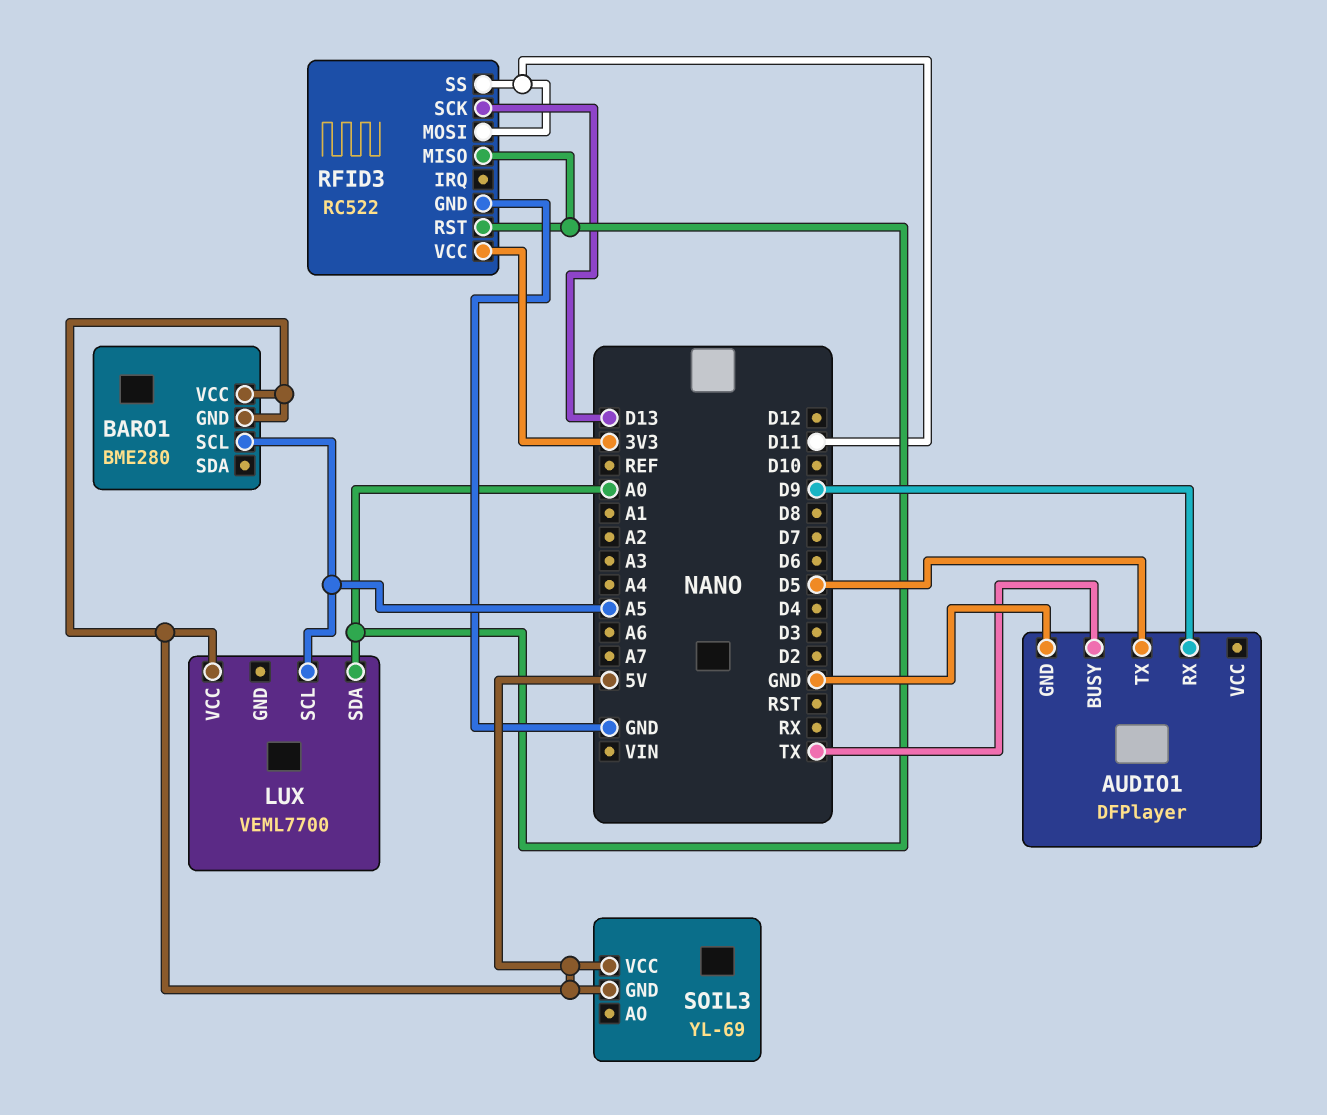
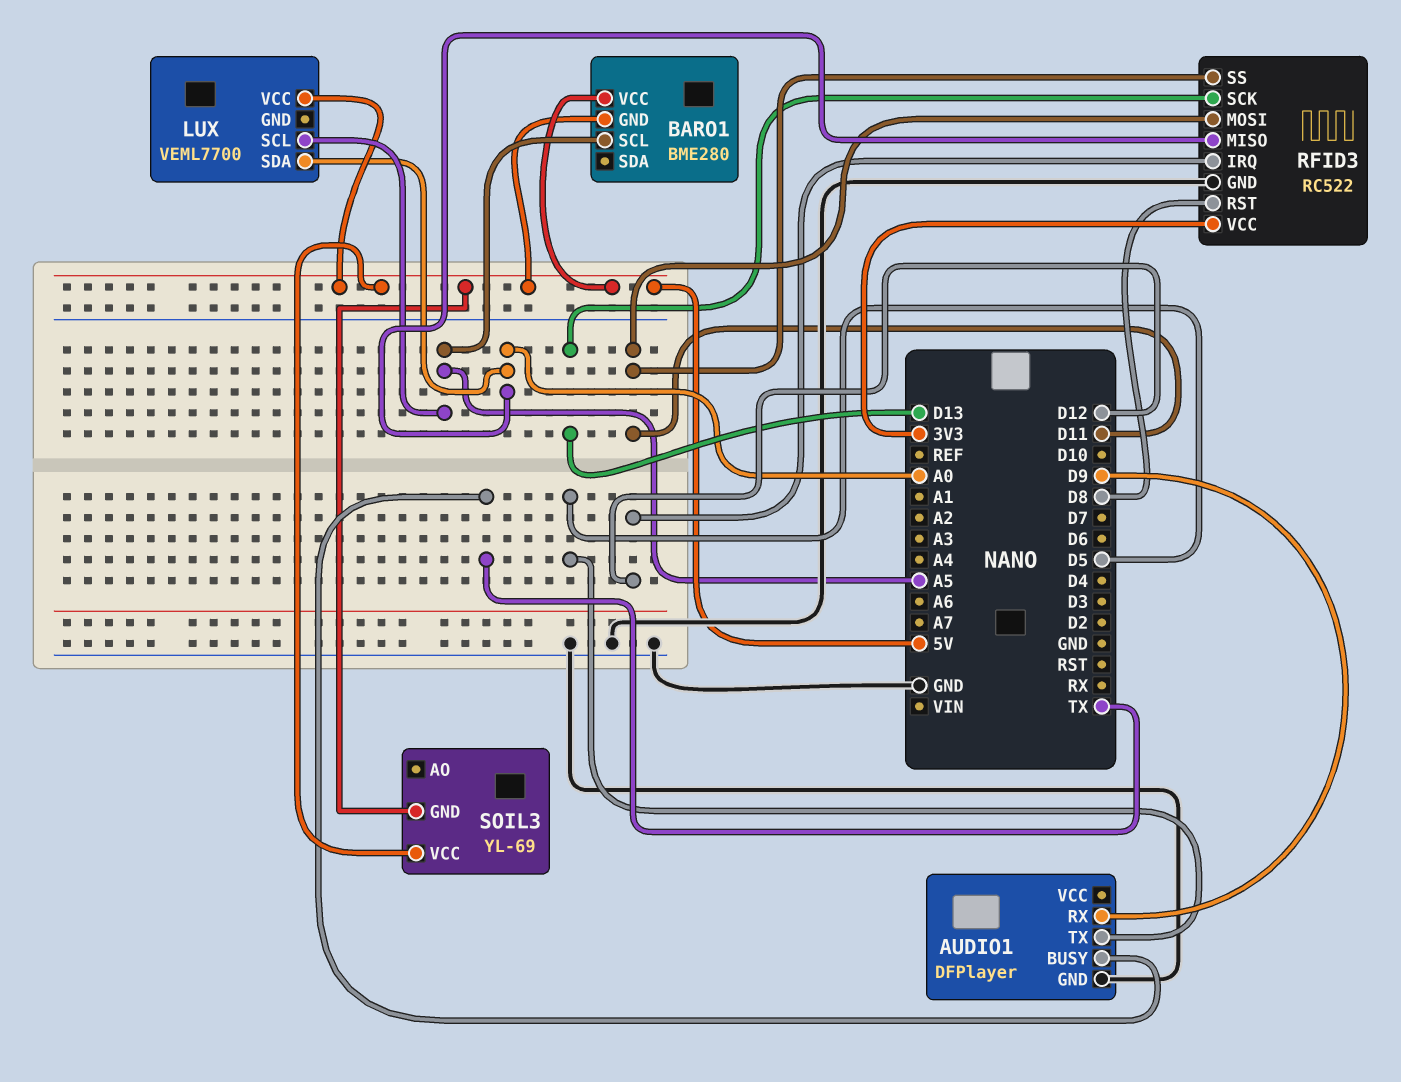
RFID3 pin IRQ: none -> D12
RFID3 pin RST: A0 -> D8

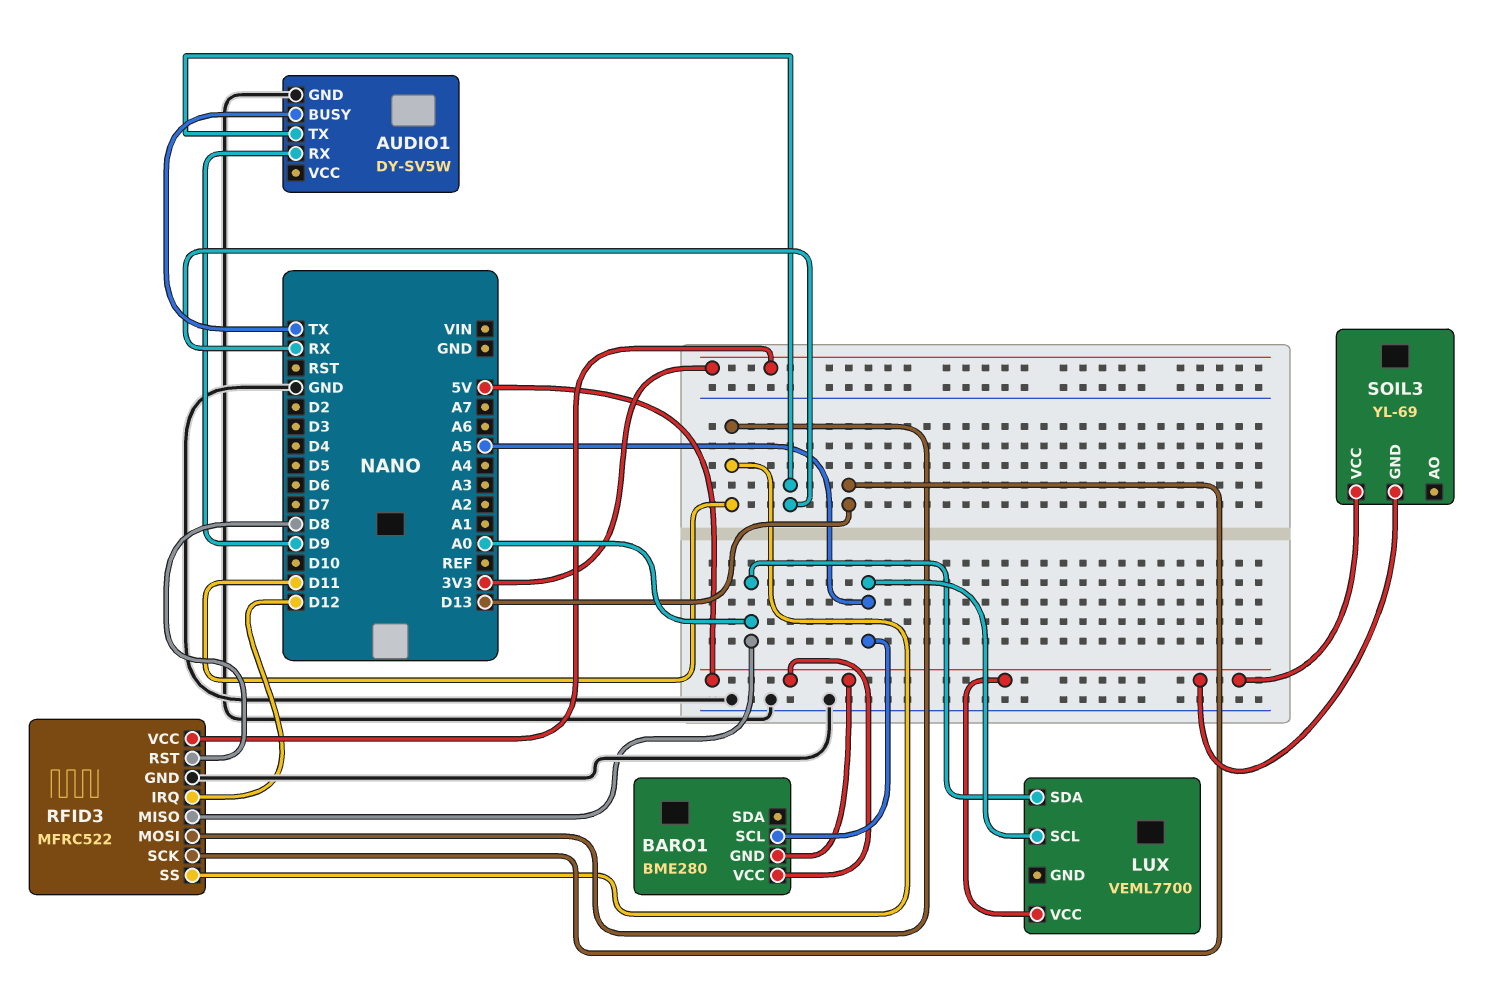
AUDIO1: DFPlayer -> DY-SV5W
AUDIO1 pin TX: D5 -> RX
RFID3: RC522 -> MFRC522

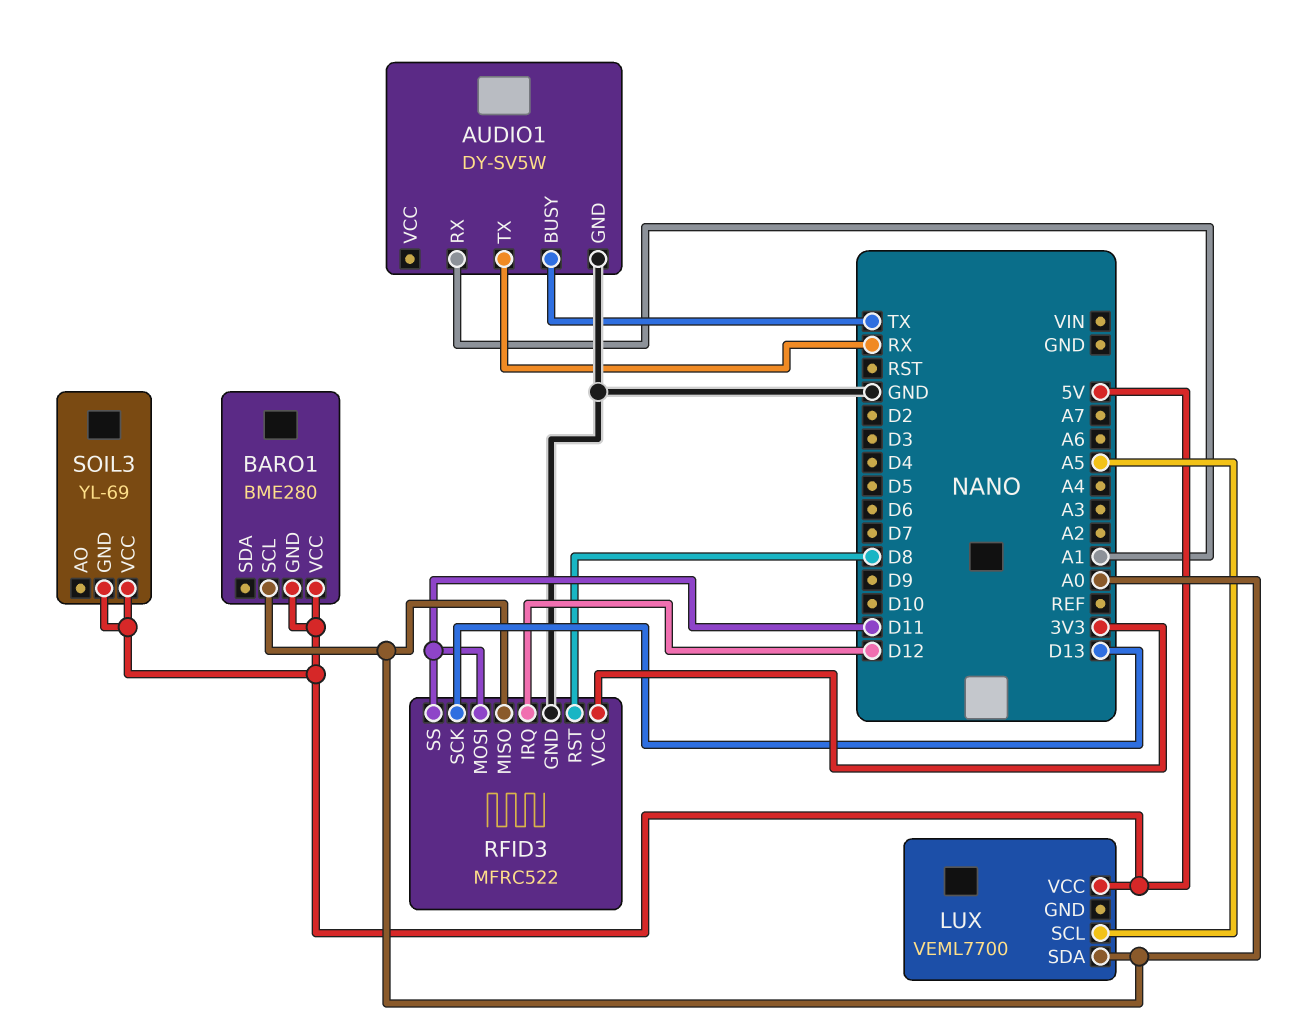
AUDIO1 pin RX: D9 -> A1
BARO1 pin SCL: A5 -> A0

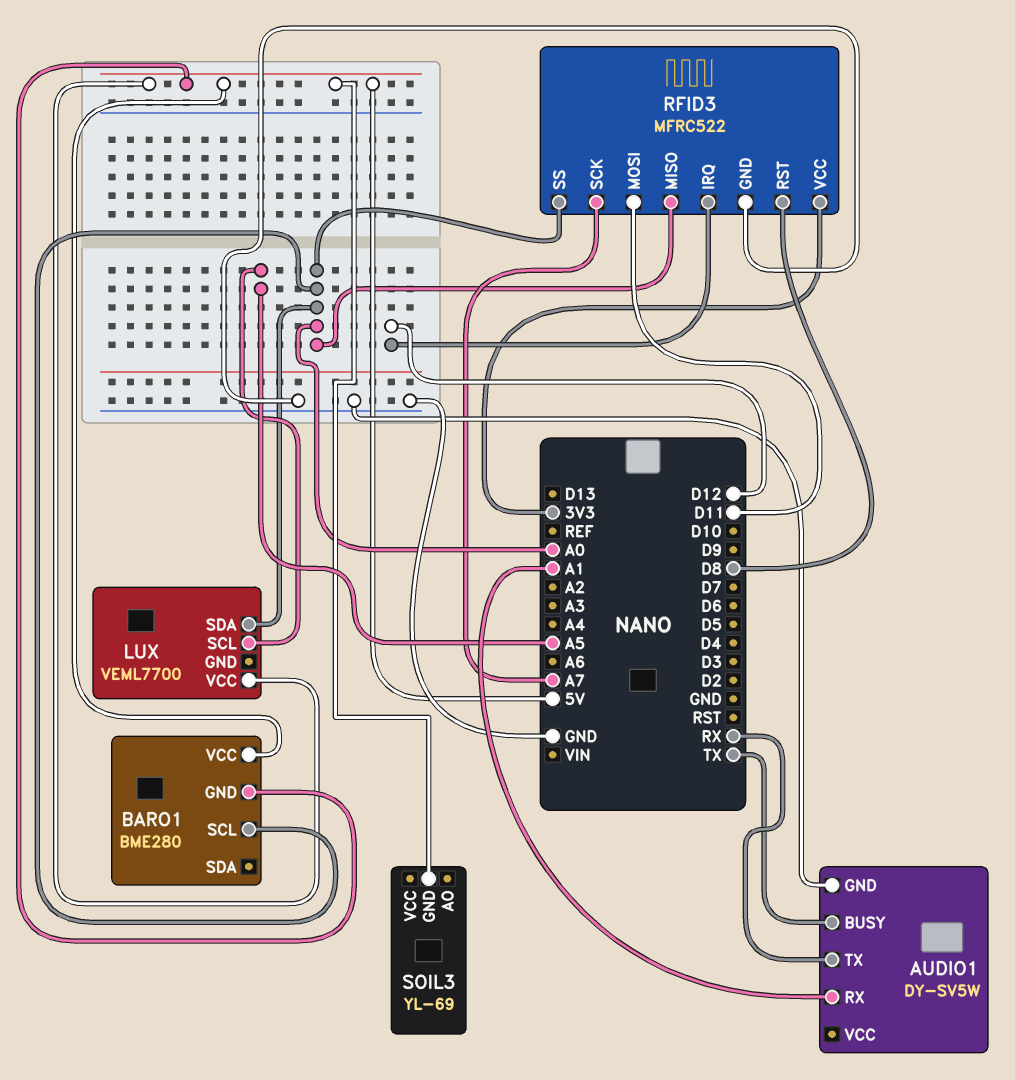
RFID3 pin SCK: D13 -> A7
RFID3 pin SS: D11 -> A0
SOIL3 pin VCC: 5V -> none

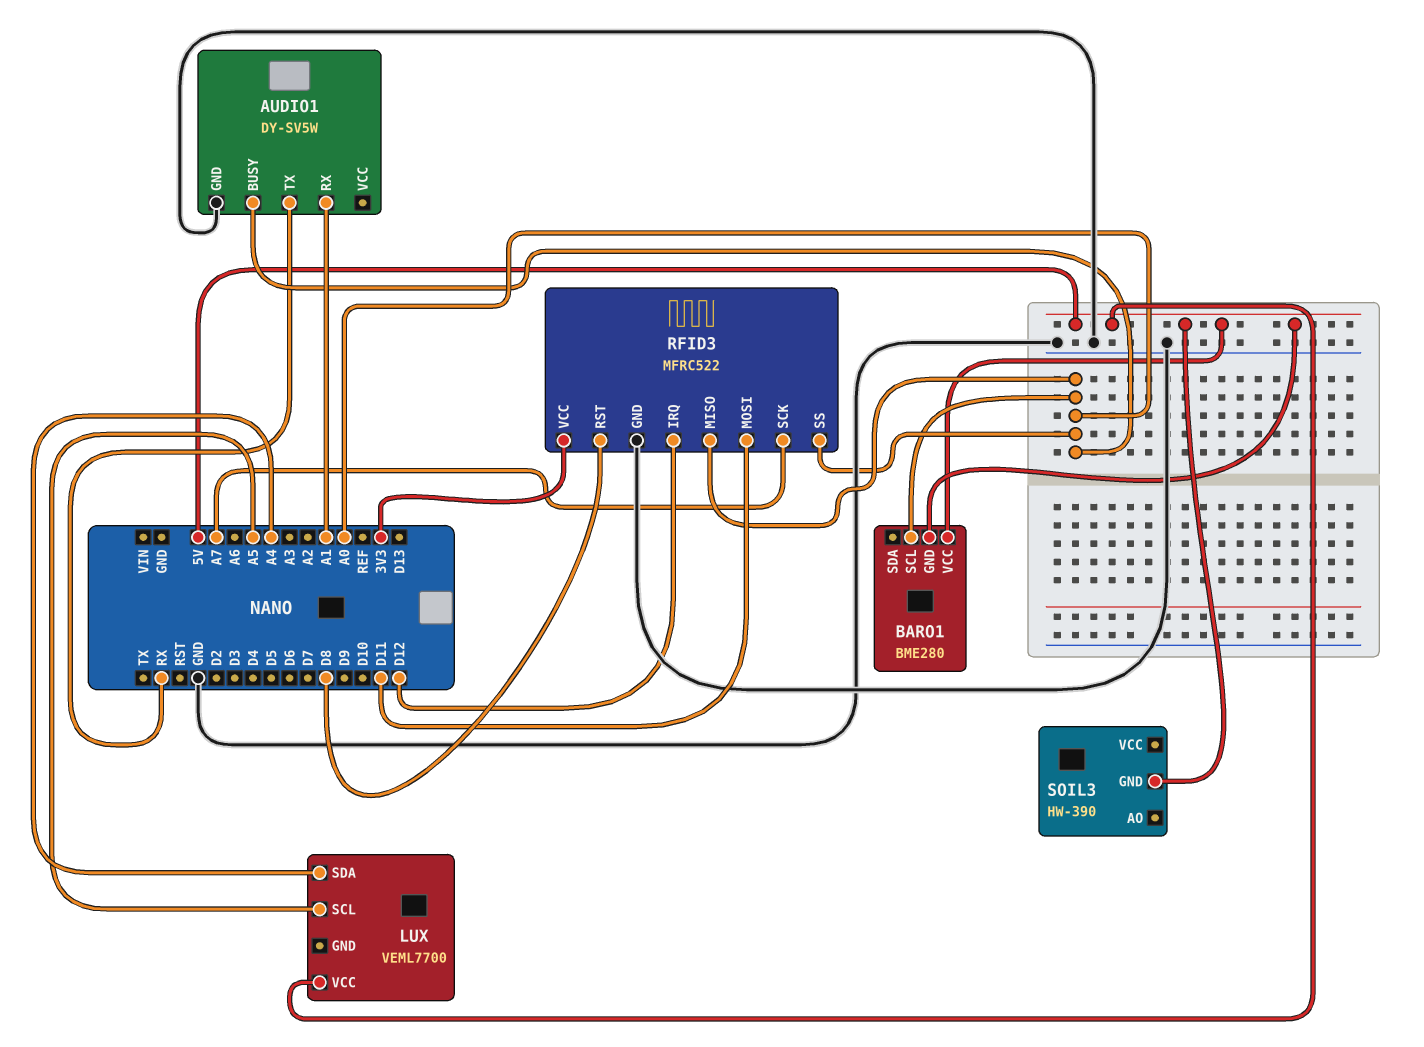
AUDIO1 pin BUSY: TX -> A0
LUX pin SDA: A0 -> A4
SOIL3: YL-69 -> HW-390

